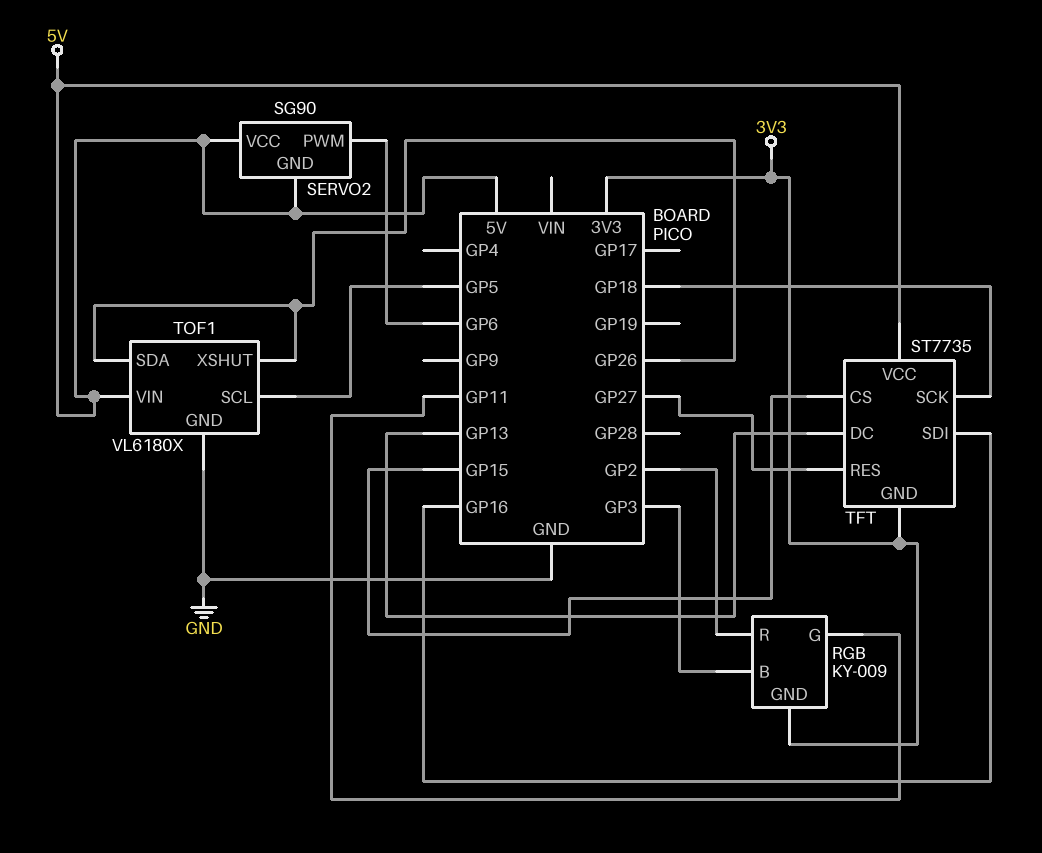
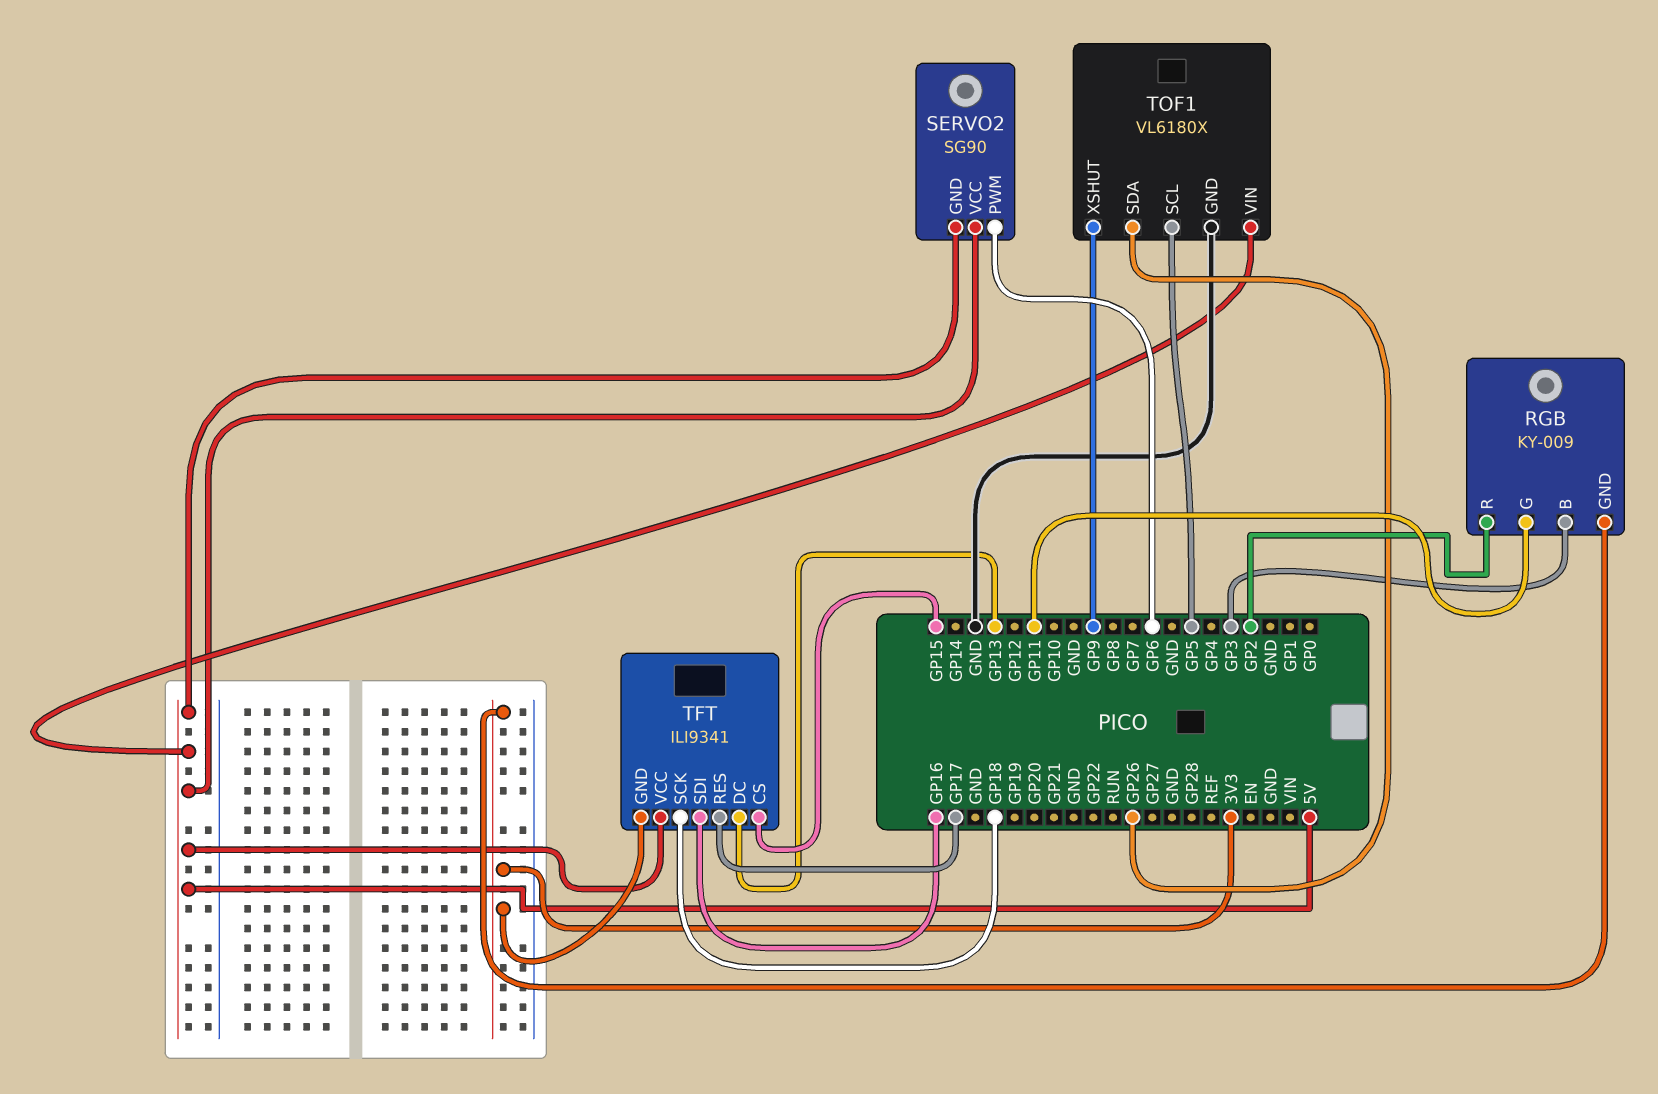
TFT: ST7735 -> ILI9341
TFT pin RES: GP27 -> GP17
TOF1 pin XSHUT: GP26 -> GP9

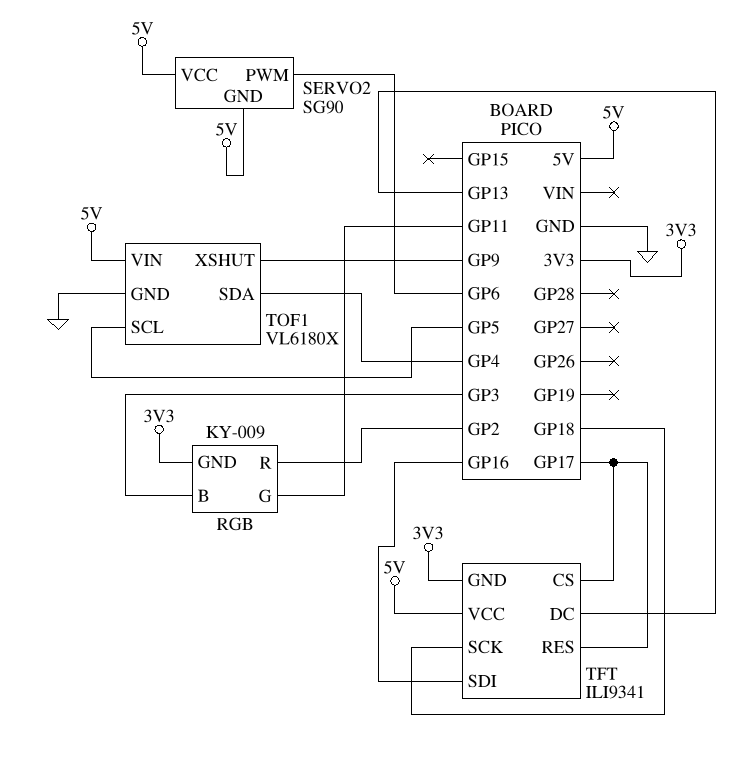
TFT pin CS: GP15 -> GP17
TOF1 pin SDA: GP26 -> GP4

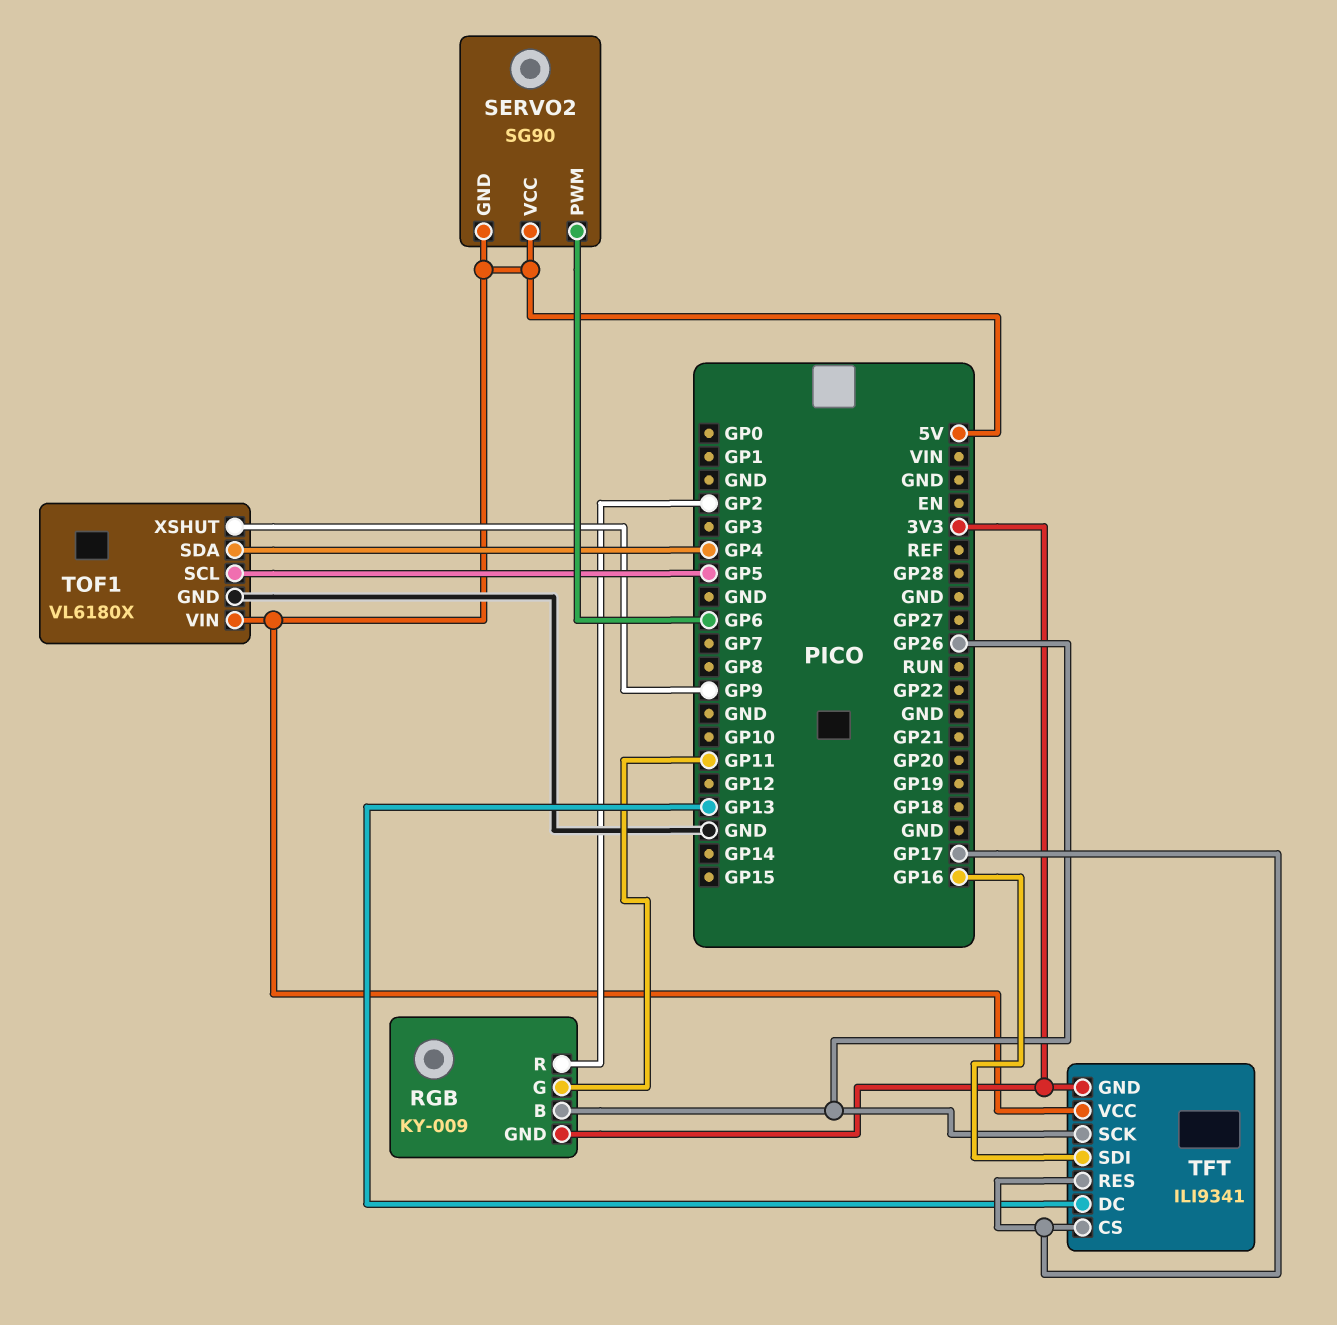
RGB pin B: GP3 -> GP26
TFT pin SCK: GP18 -> GP26

